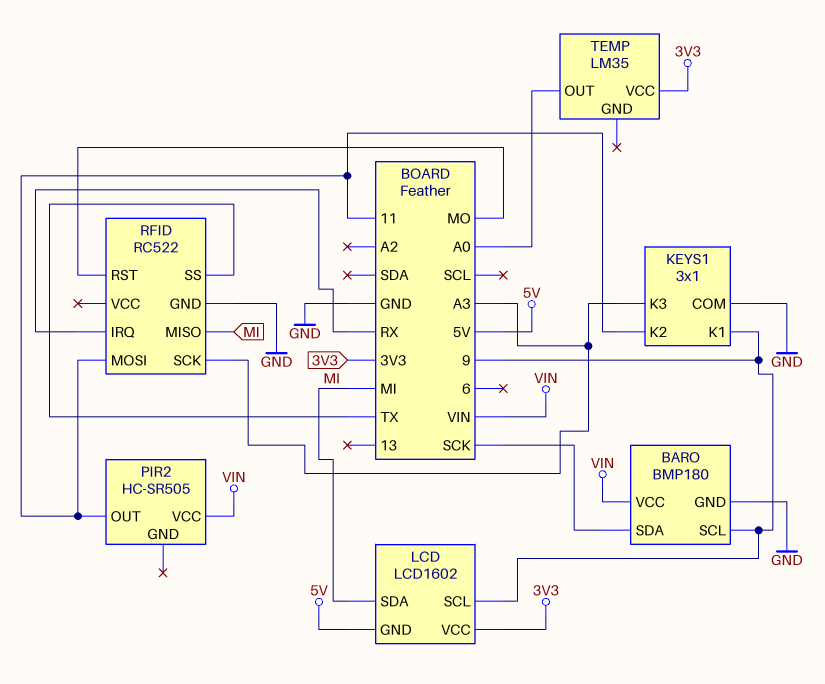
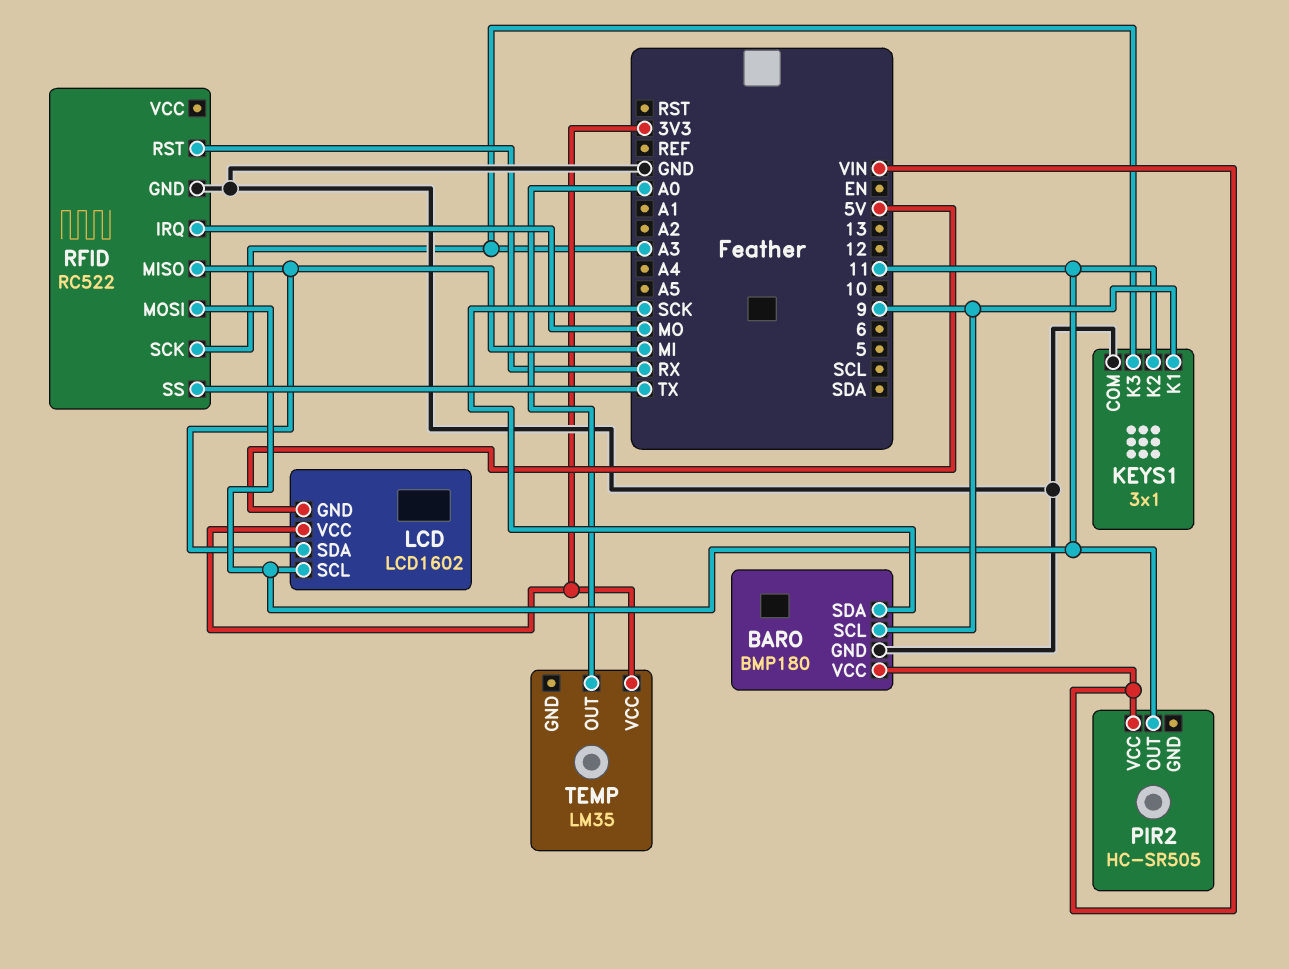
LCD pin SCL: 9 -> 11
RFID pin IRQ: RX -> MO
RFID pin RST: MO -> RX

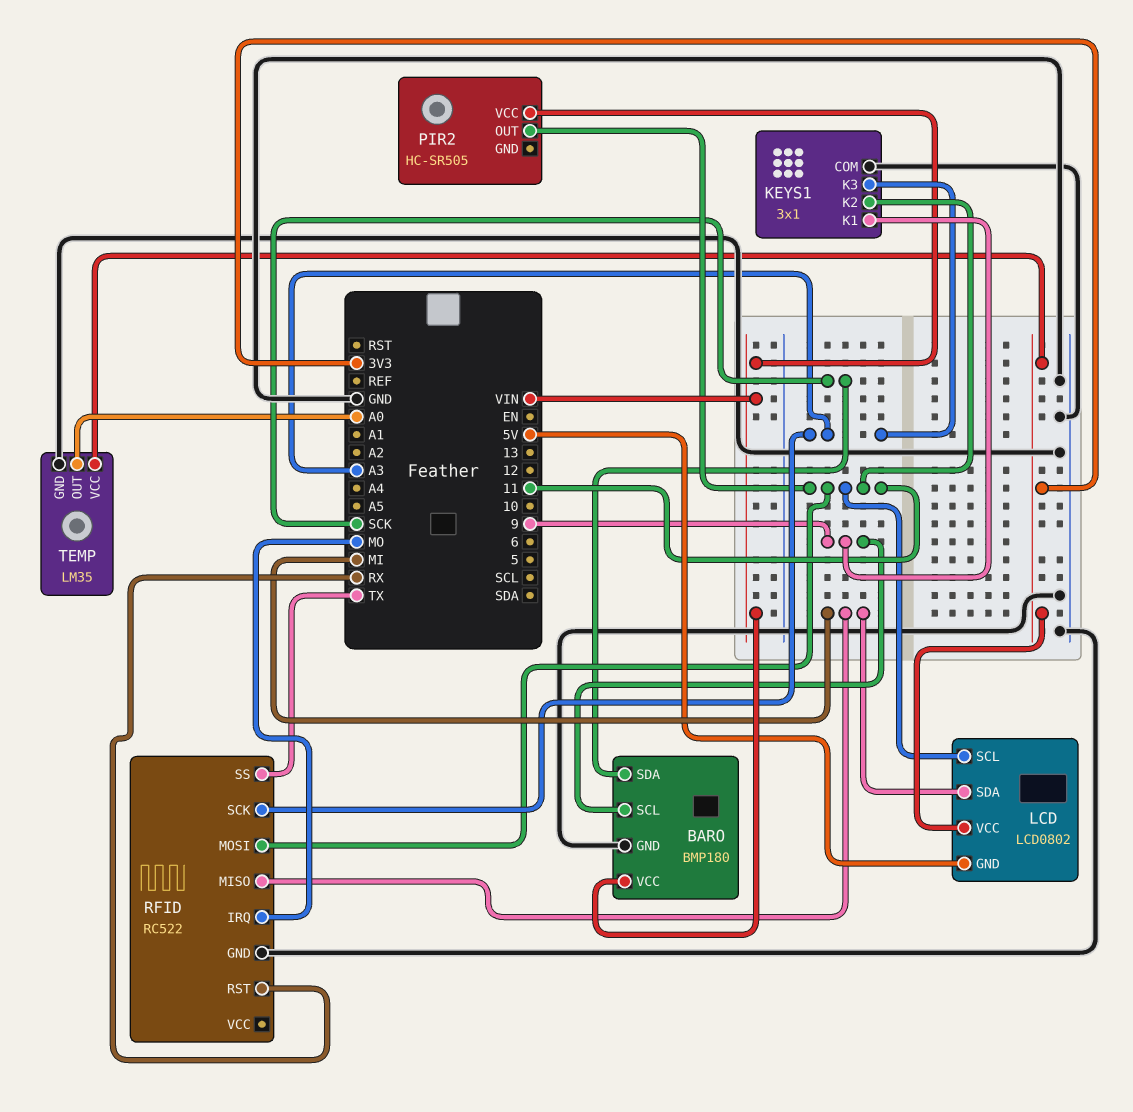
LCD: LCD1602 -> LCD0802
TEMP pin GND: none -> GND

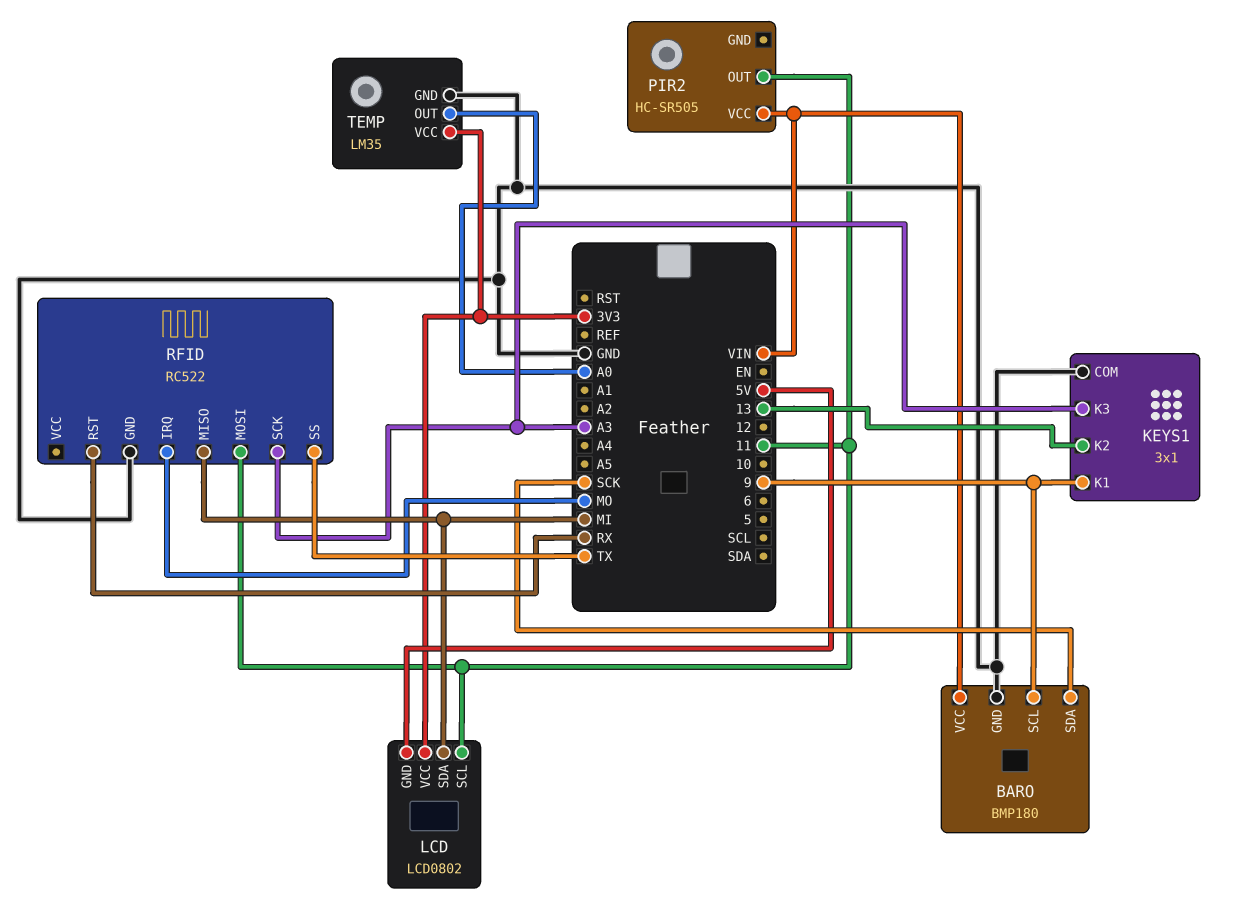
KEYS1 pin K2: 11 -> 13

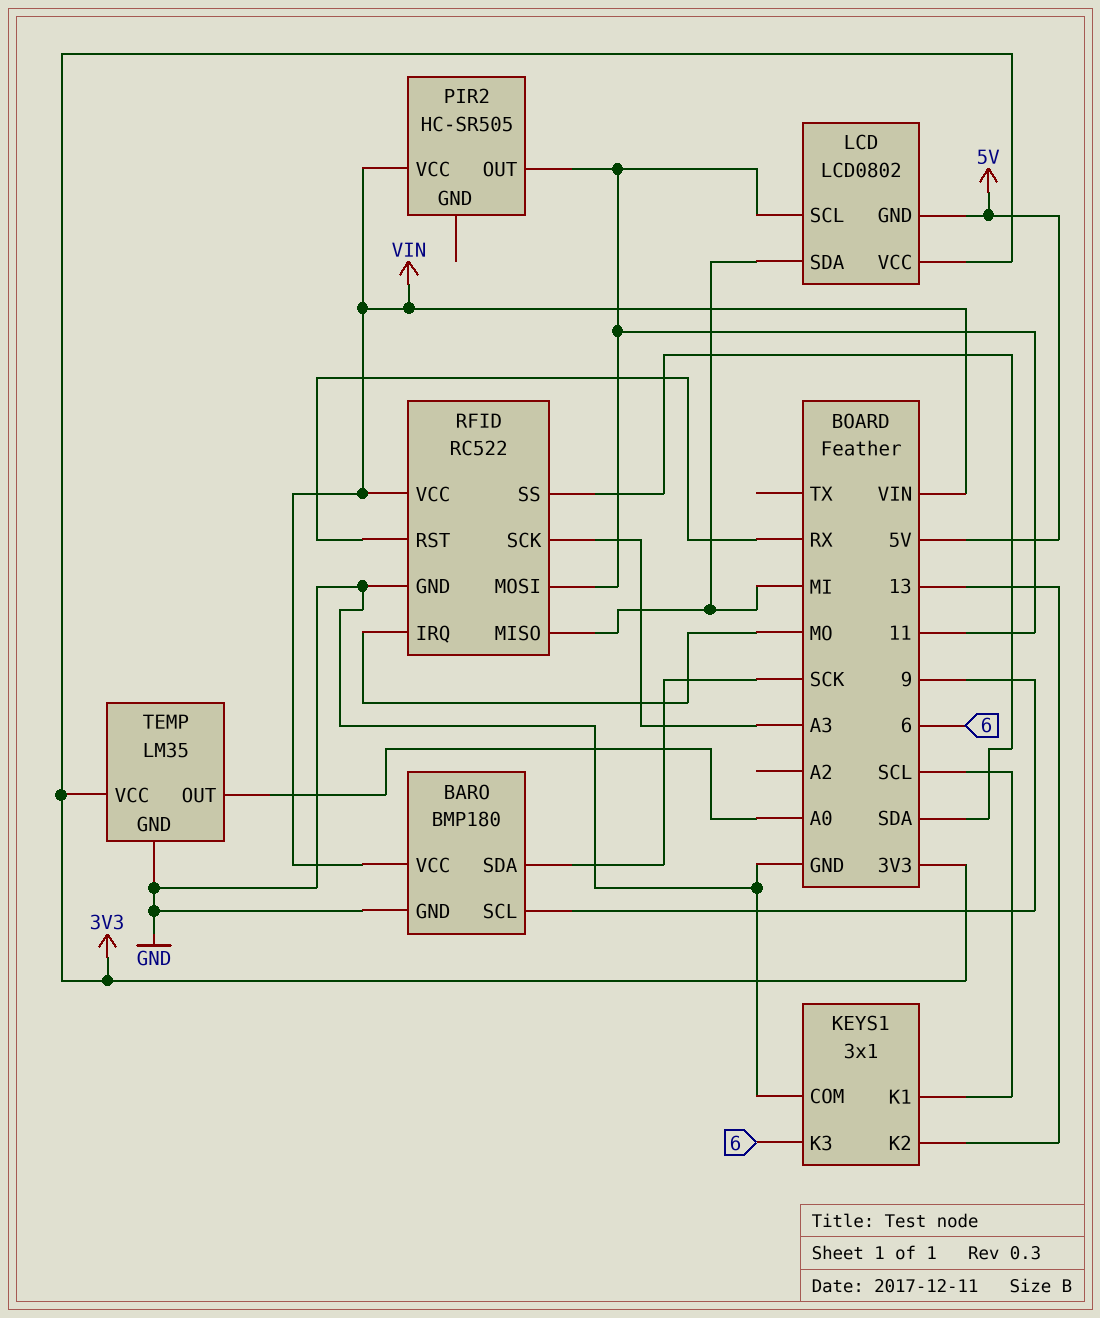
KEYS1 pin K1: 9 -> SCL
KEYS1 pin K3: A3 -> 6
RFID pin SS: TX -> SDA
RFID pin VCC: none -> VIN

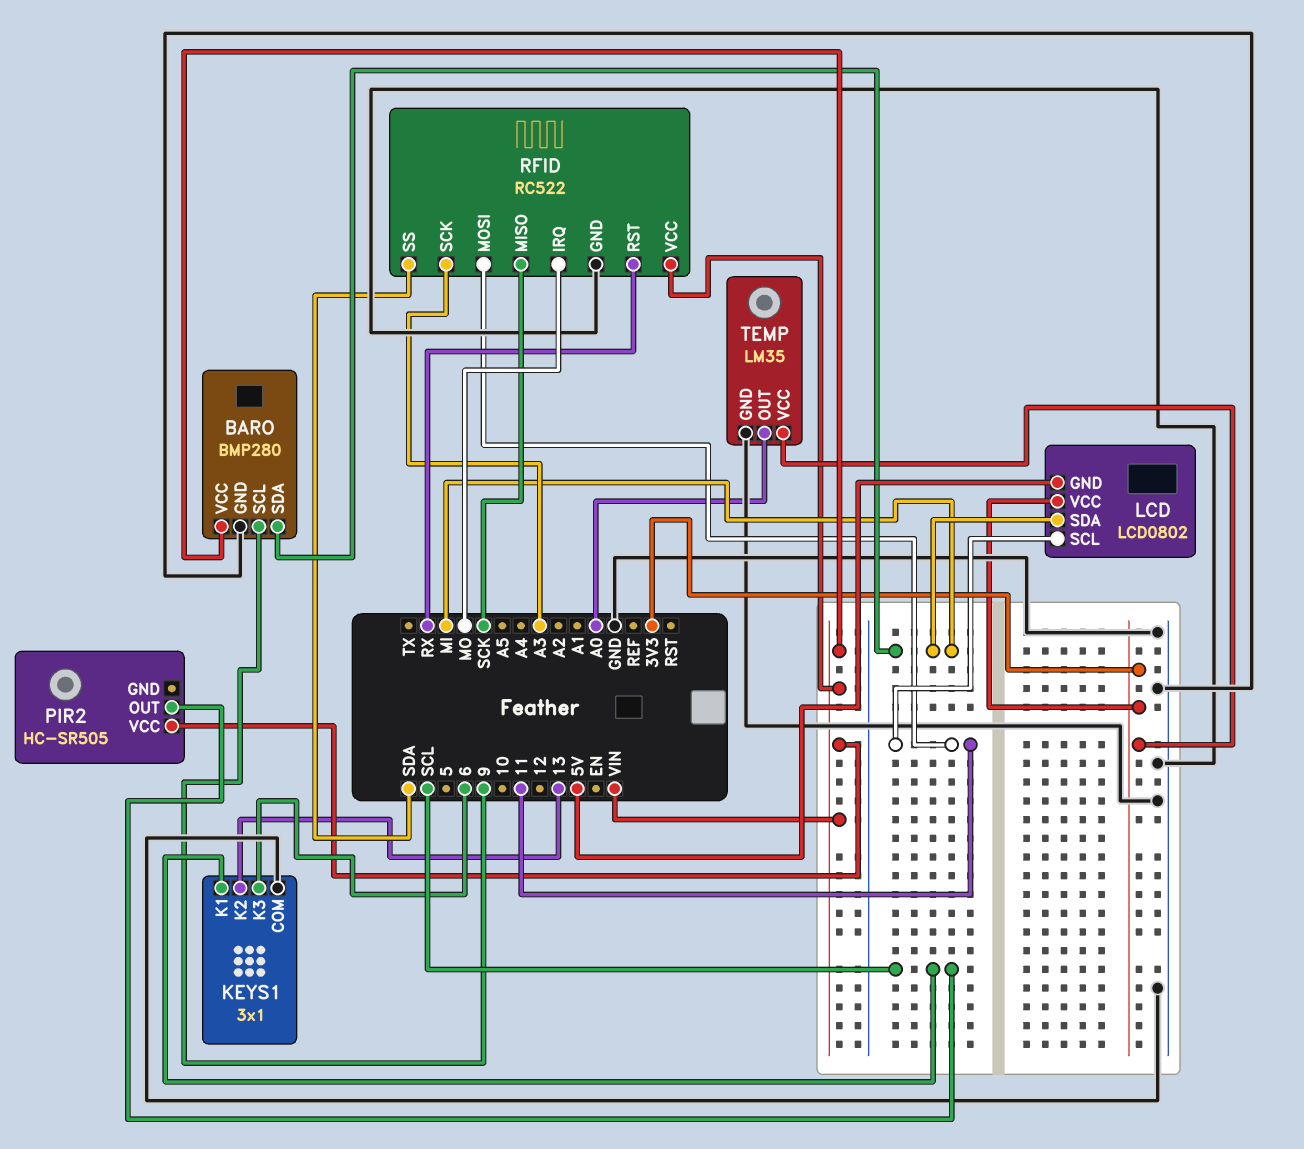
BARO: BMP180 -> BMP280
BARO pin SDA: SCK -> MI
PIR2 pin OUT: 11 -> SCL
RFID pin MISO: MI -> SCK

